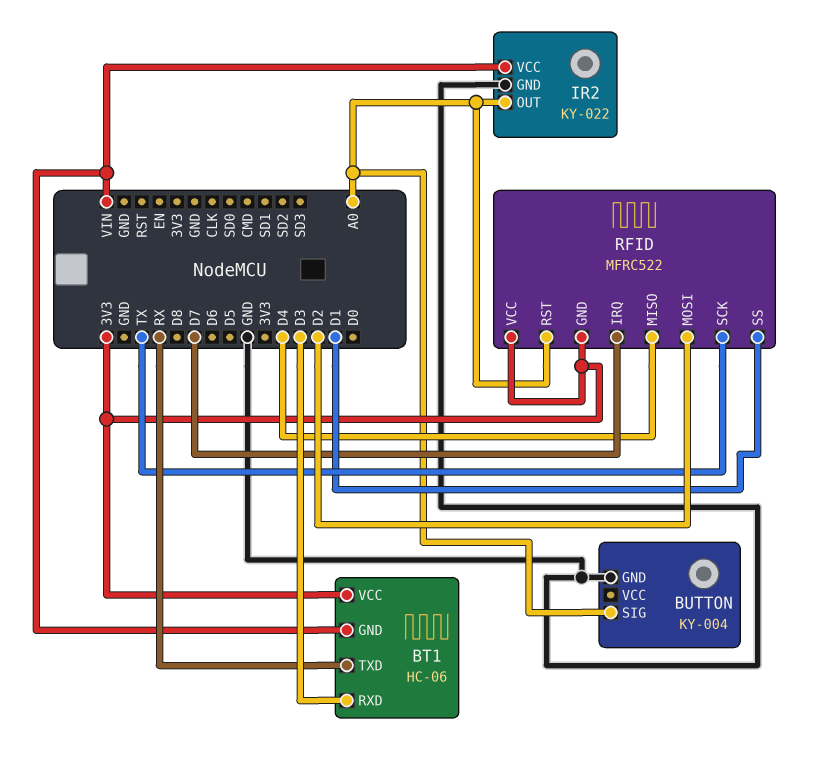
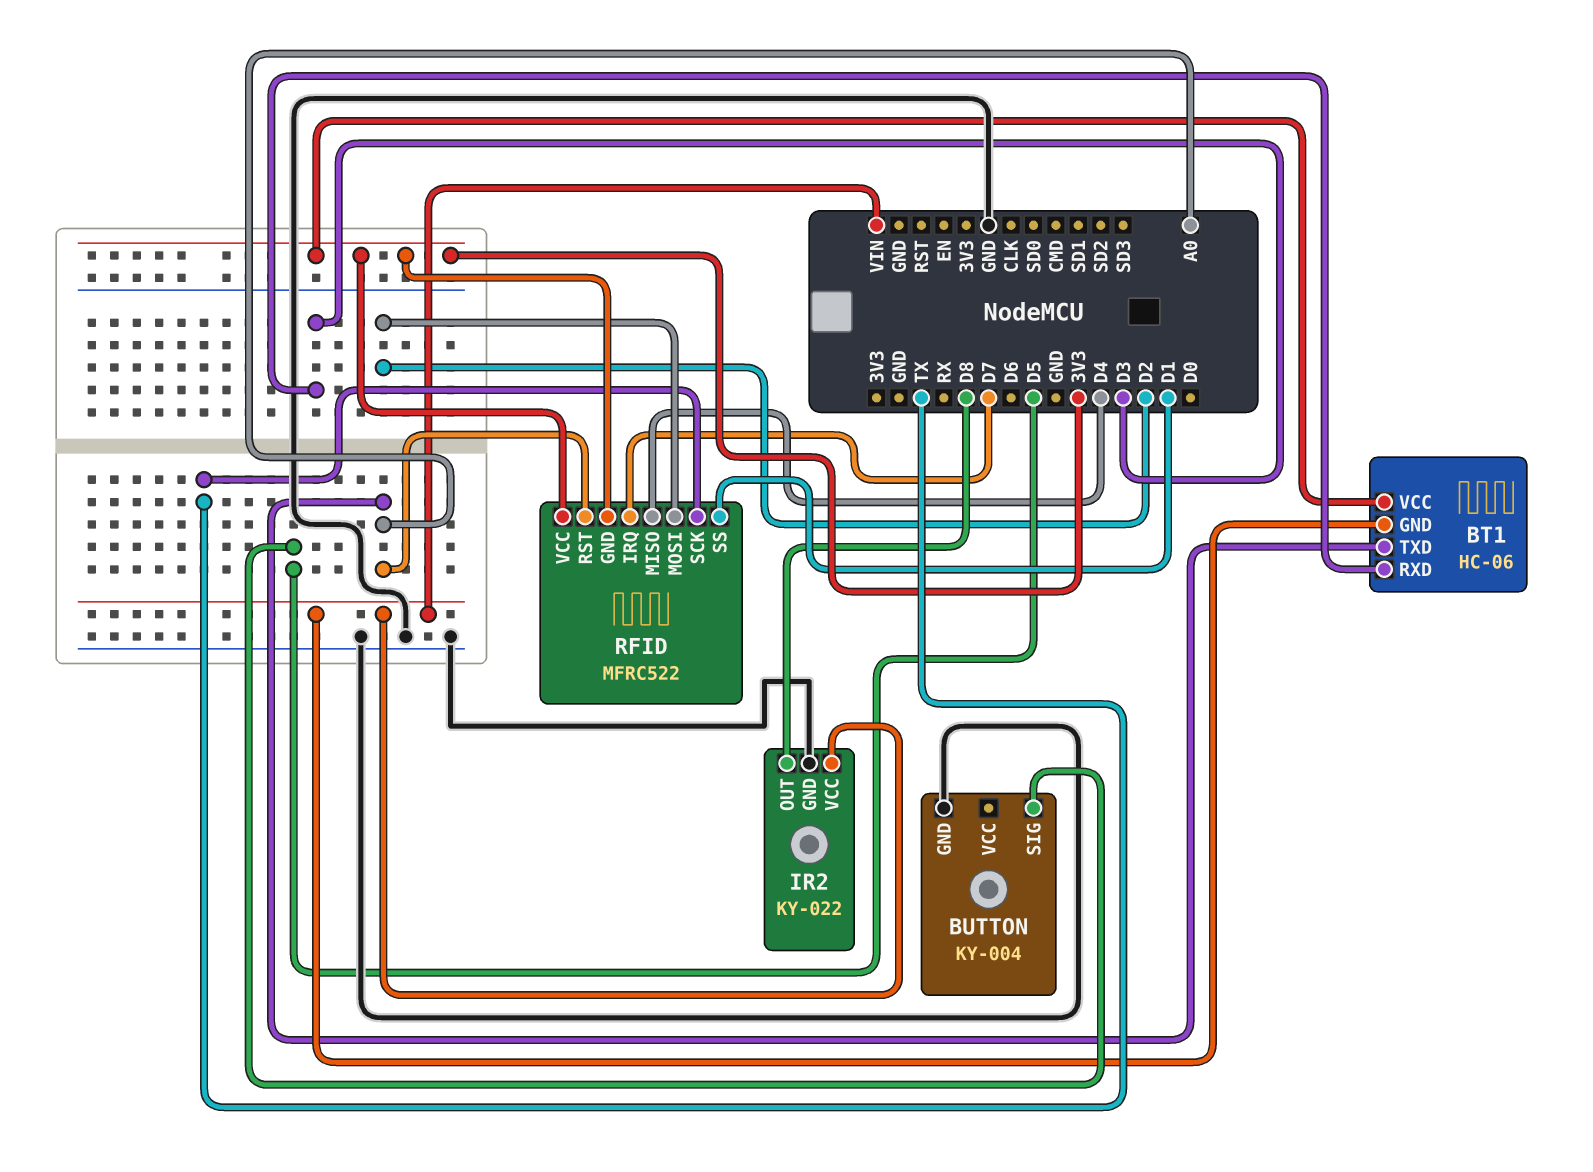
BT1 pin TXD: RX -> A0
BUTTON pin SIG: A0 -> D5
IR2 pin OUT: A0 -> D8

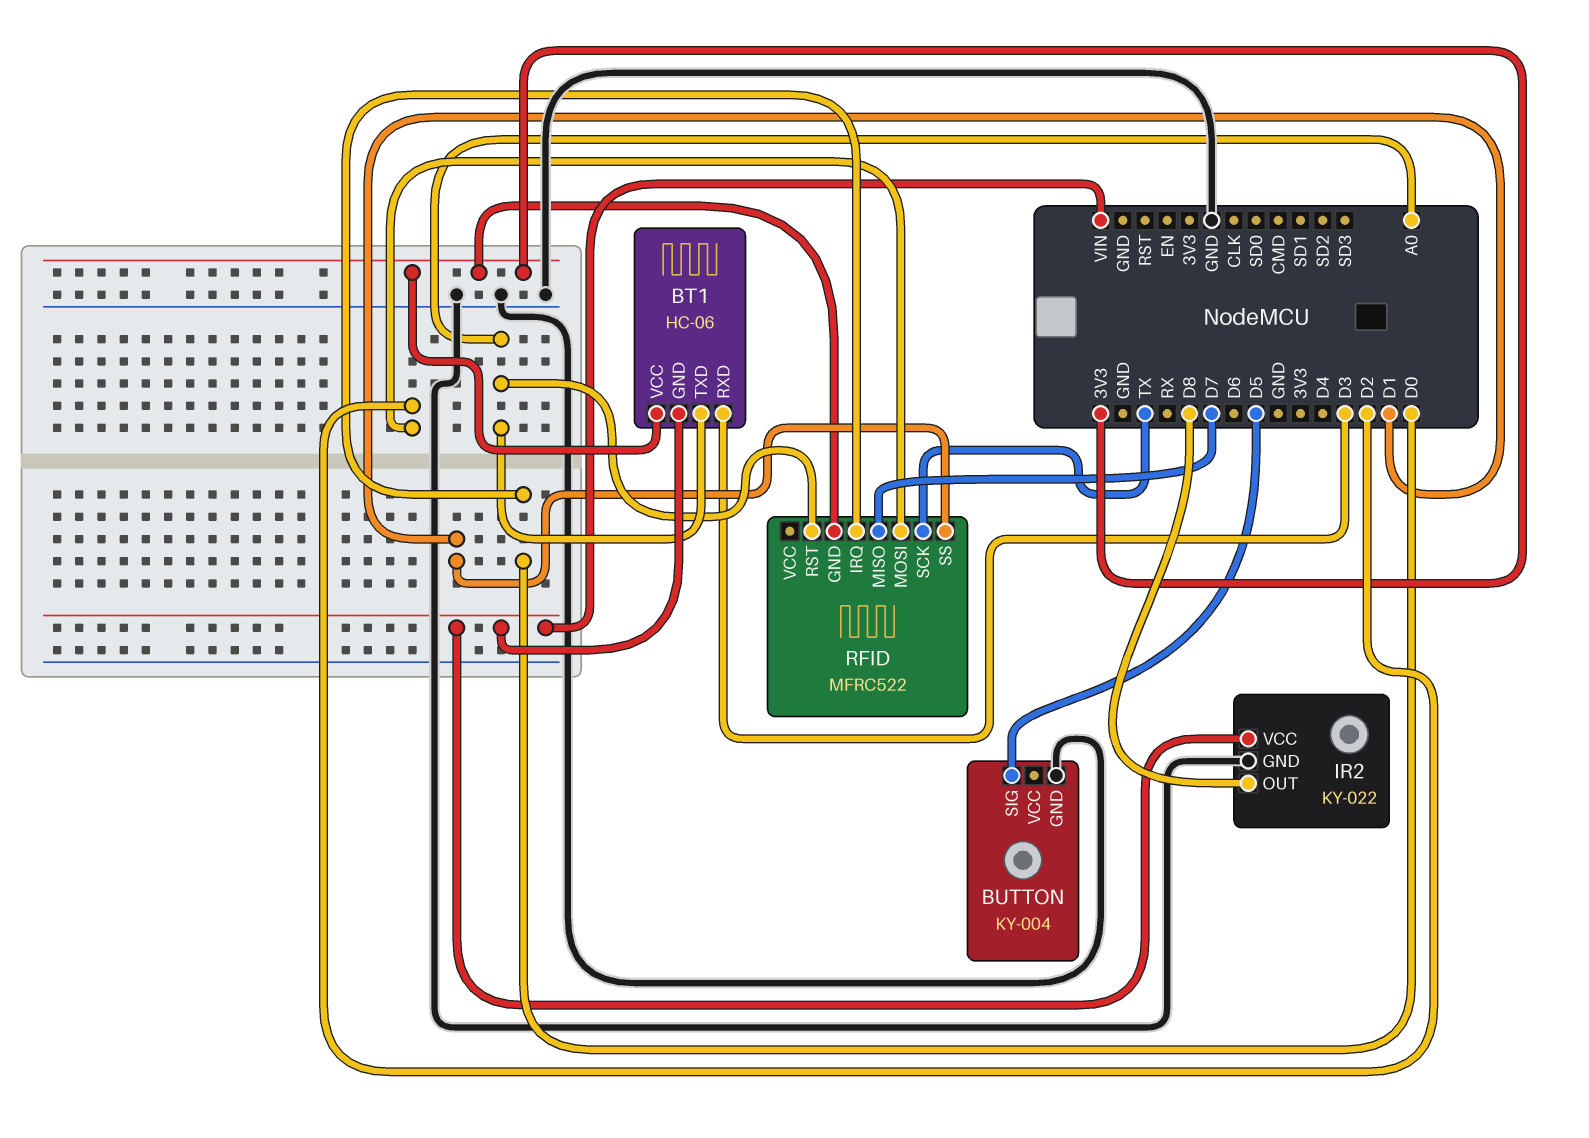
RFID pin IRQ: D7 -> D0
RFID pin MISO: D4 -> D7
RFID pin VCC: 3V3 -> none

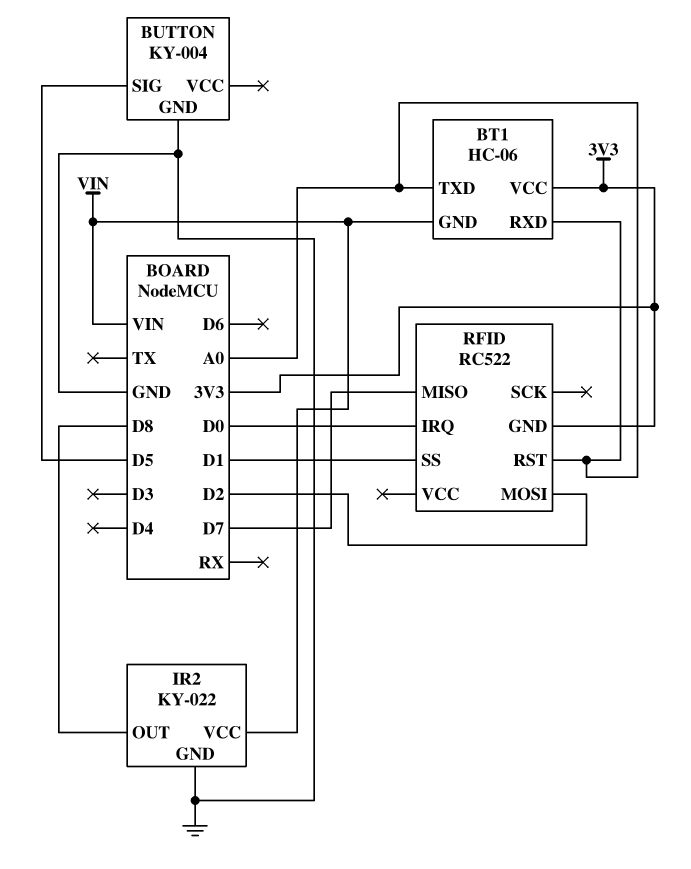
BT1 pin RXD: D3 -> A0
RFID: MFRC522 -> RC522
RFID pin SCK: TX -> none

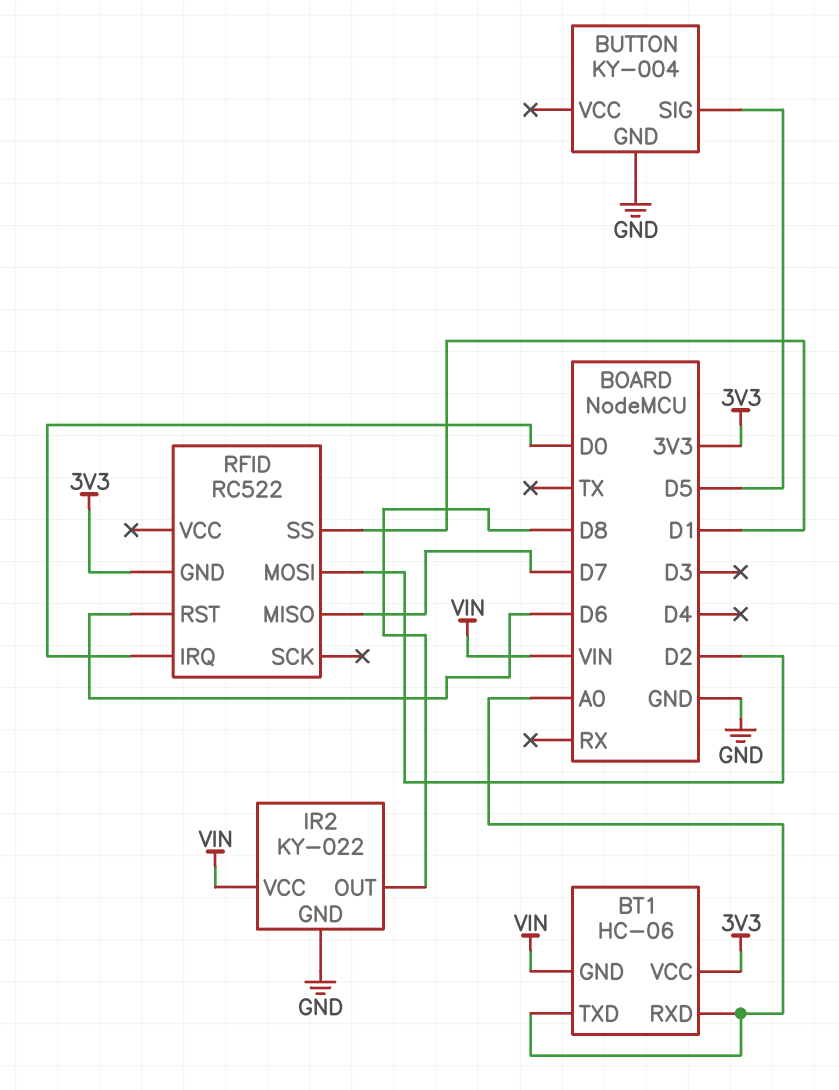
RFID pin RST: A0 -> D6

